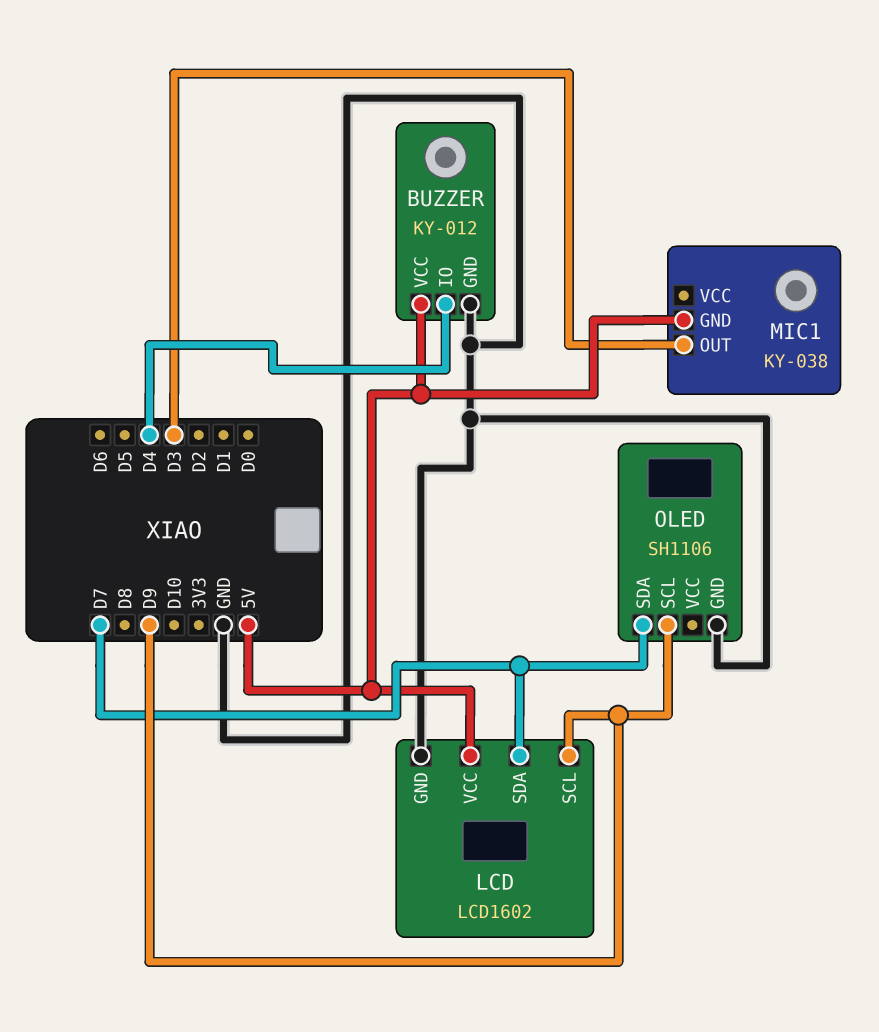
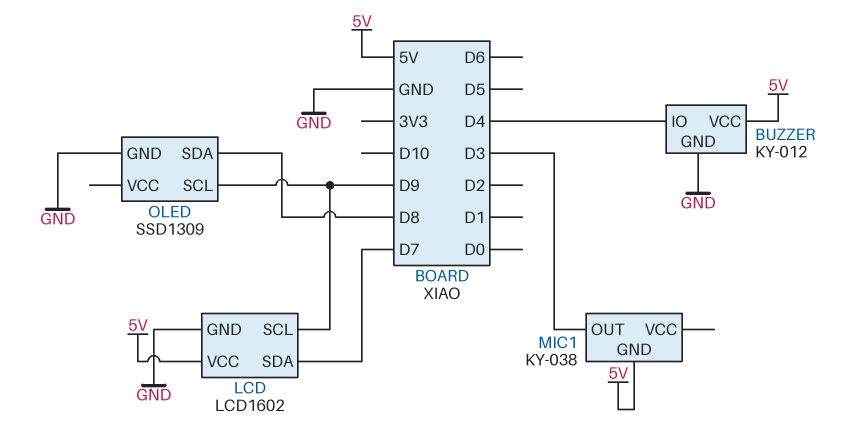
OLED: SH1106 -> SSD1309
OLED pin SDA: D7 -> D8

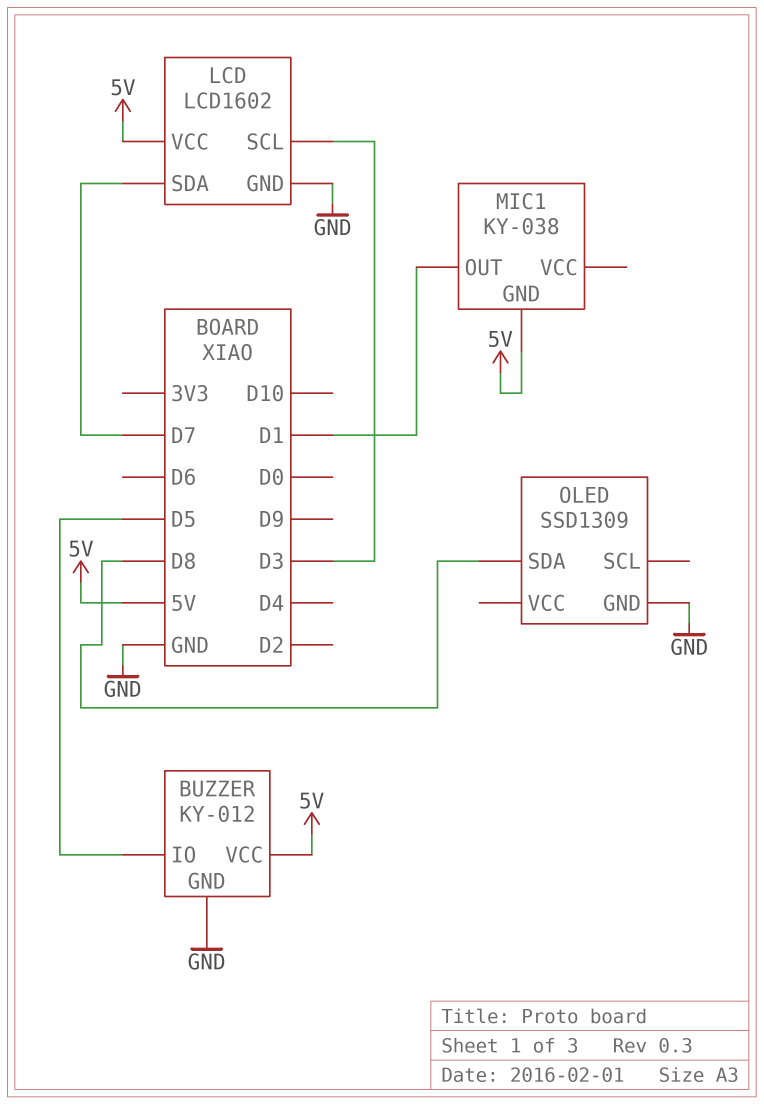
BUZZER pin IO: D4 -> D5
LCD pin SCL: D9 -> D3
MIC1 pin OUT: D3 -> D1
OLED pin SCL: D9 -> none

